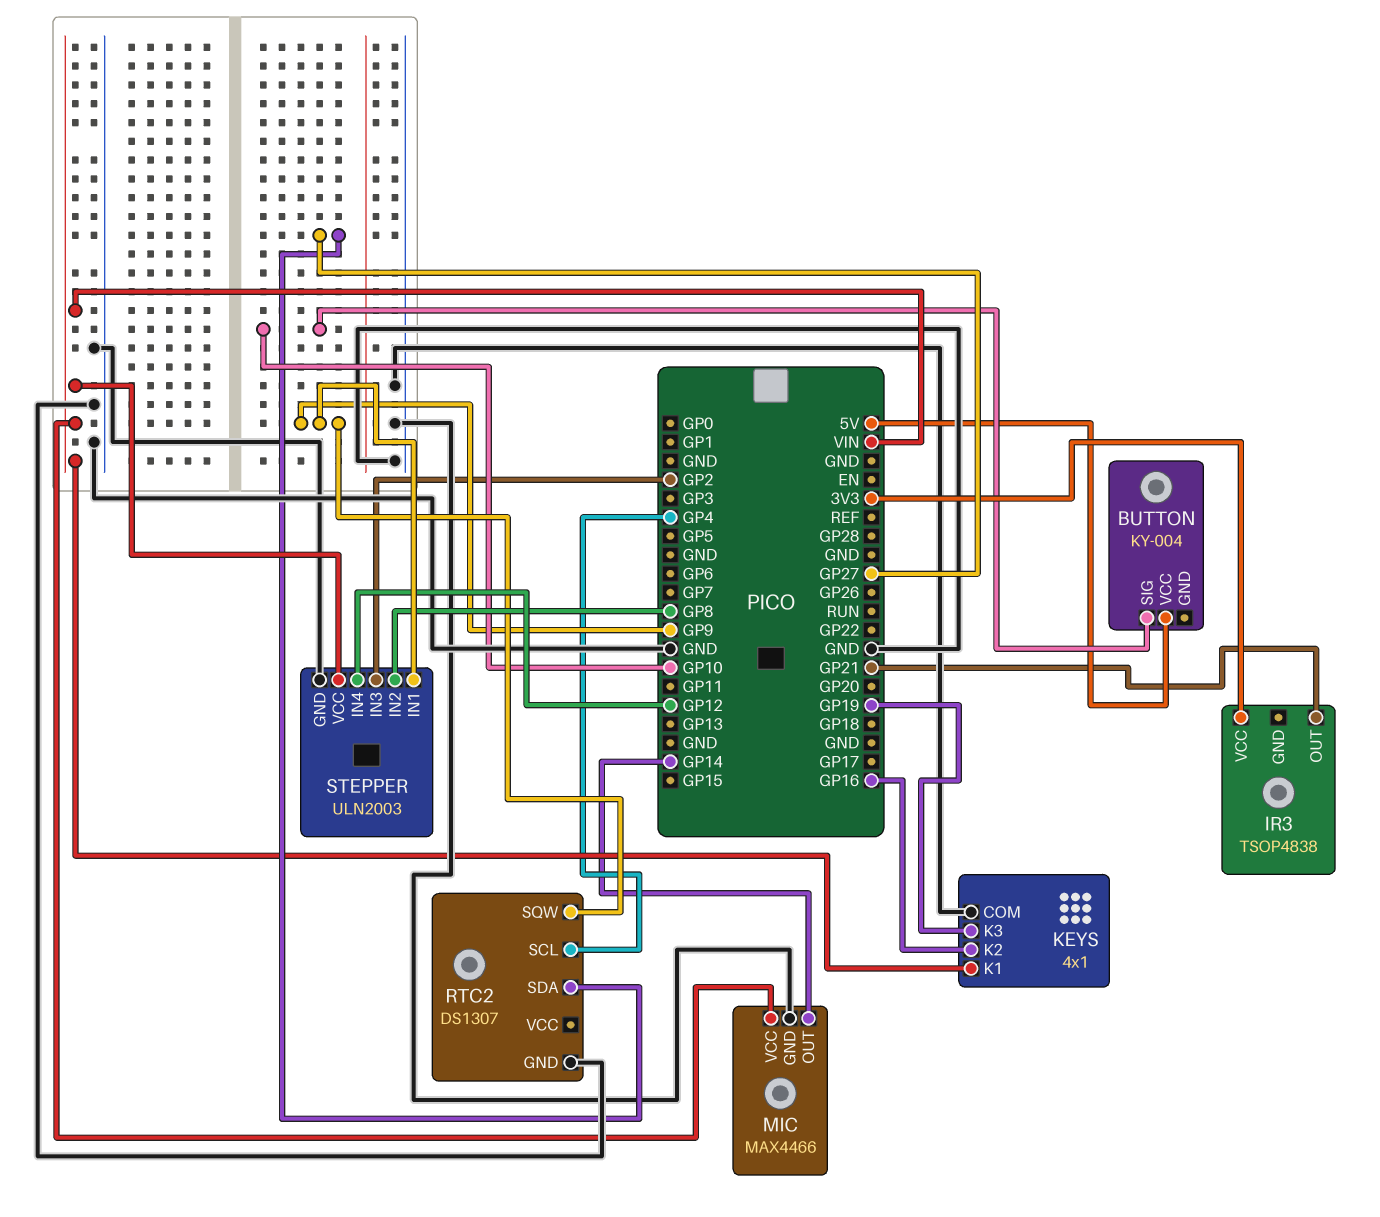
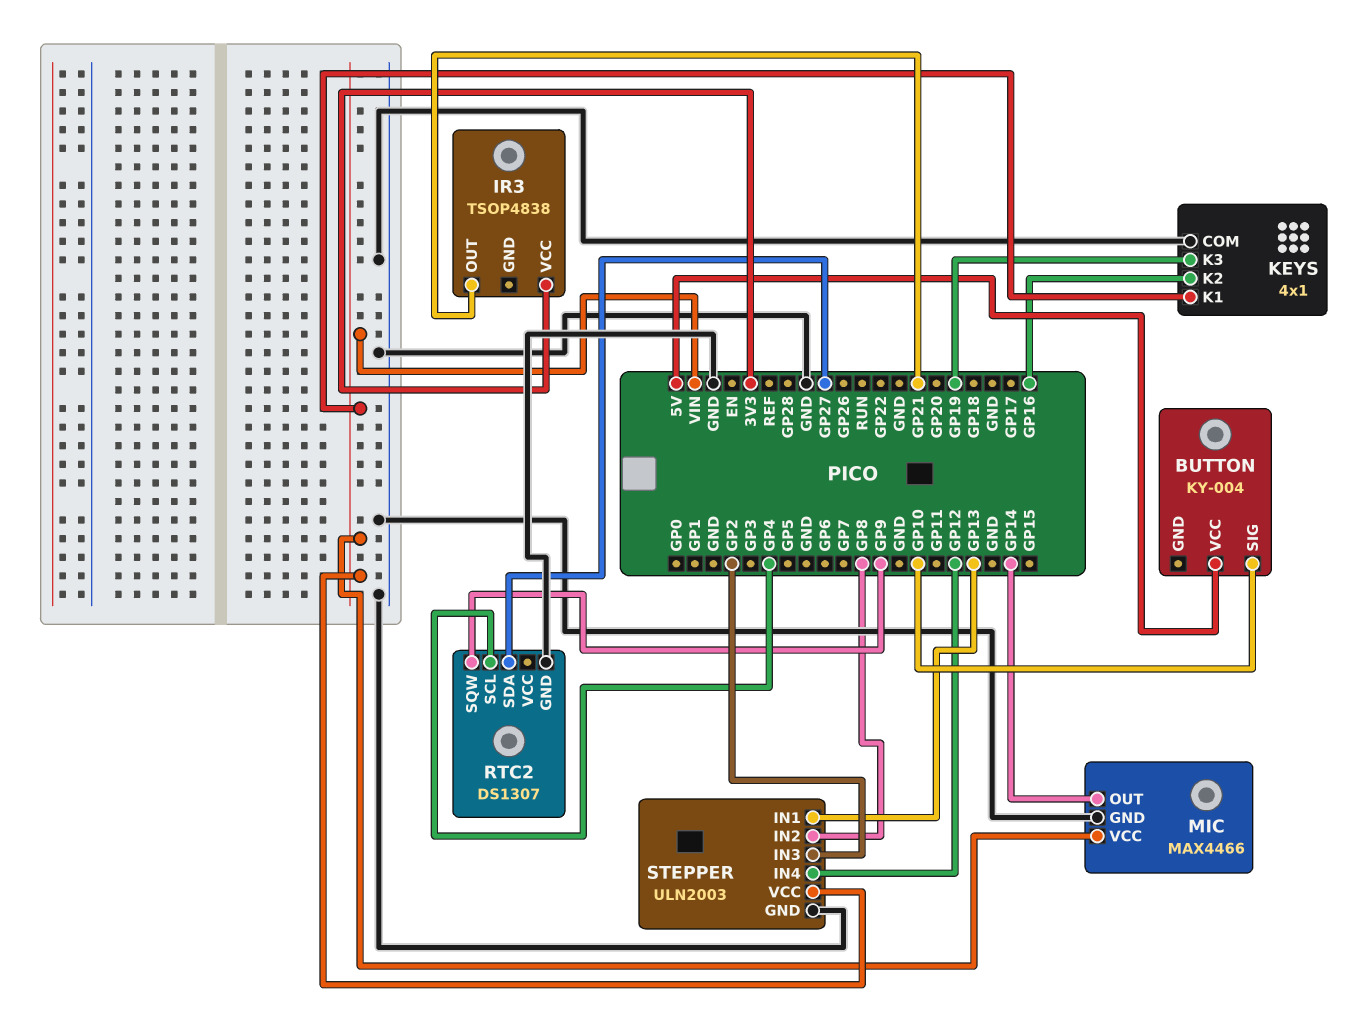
STEPPER pin IN1: GP9 -> GP13

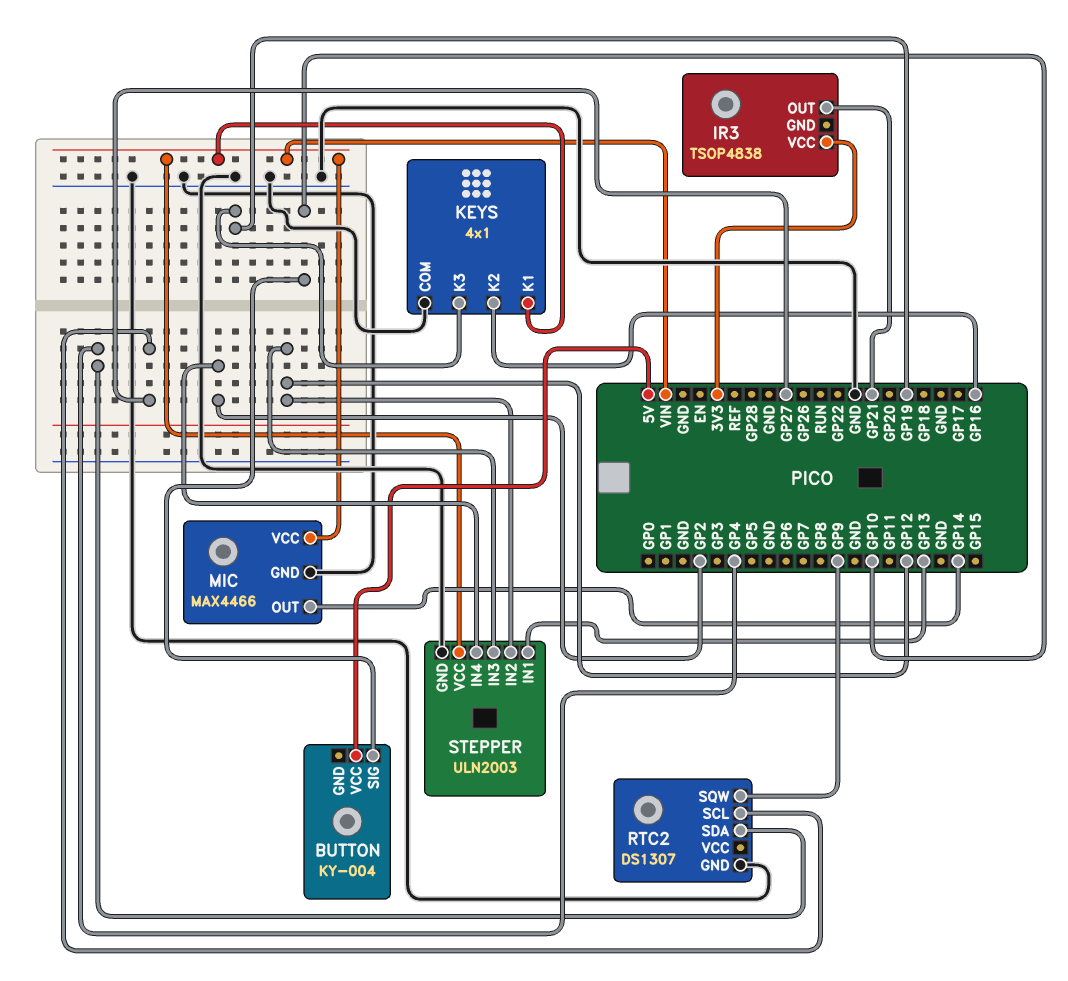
RTC2 pin SCL: GP4 -> GP27
RTC2 pin SDA: GP27 -> GP4
STEPPER pin IN2: GP8 -> GP12
STEPPER pin IN3: GP2 -> GP12
STEPPER pin IN4: GP12 -> GP2

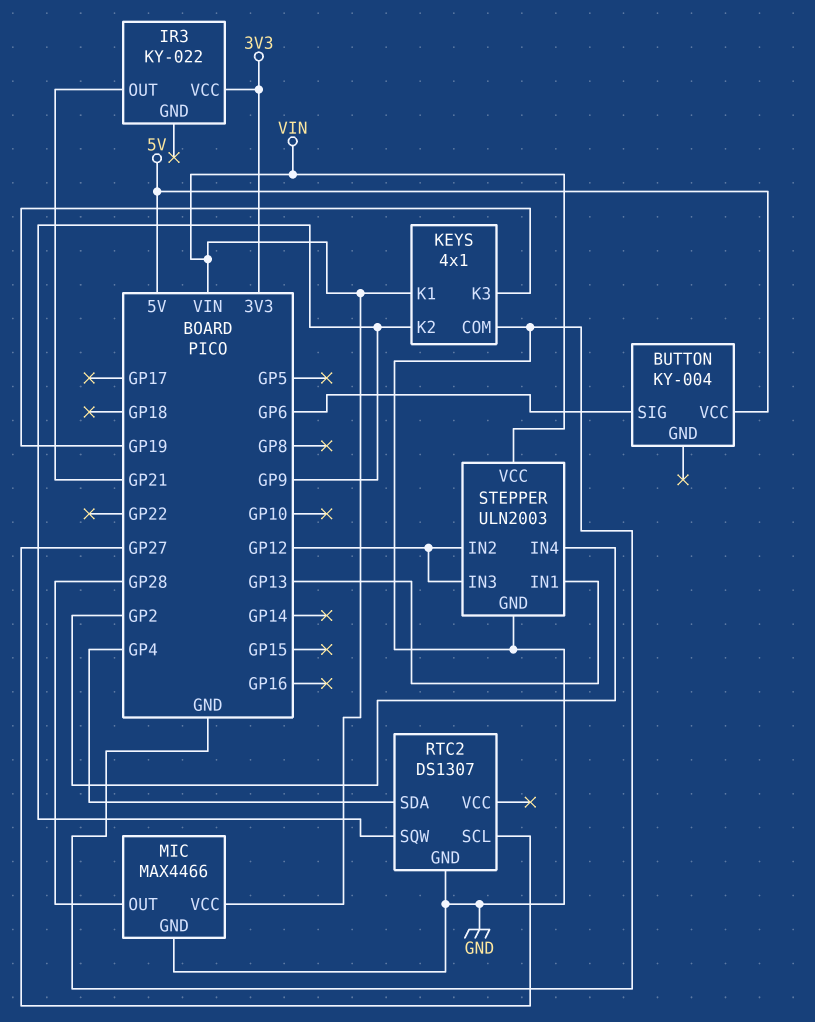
BUTTON pin SIG: GP10 -> GP6
IR3: TSOP4838 -> KY-022
KEYS pin K2: GP16 -> GP9
MIC pin OUT: GP14 -> GP28

